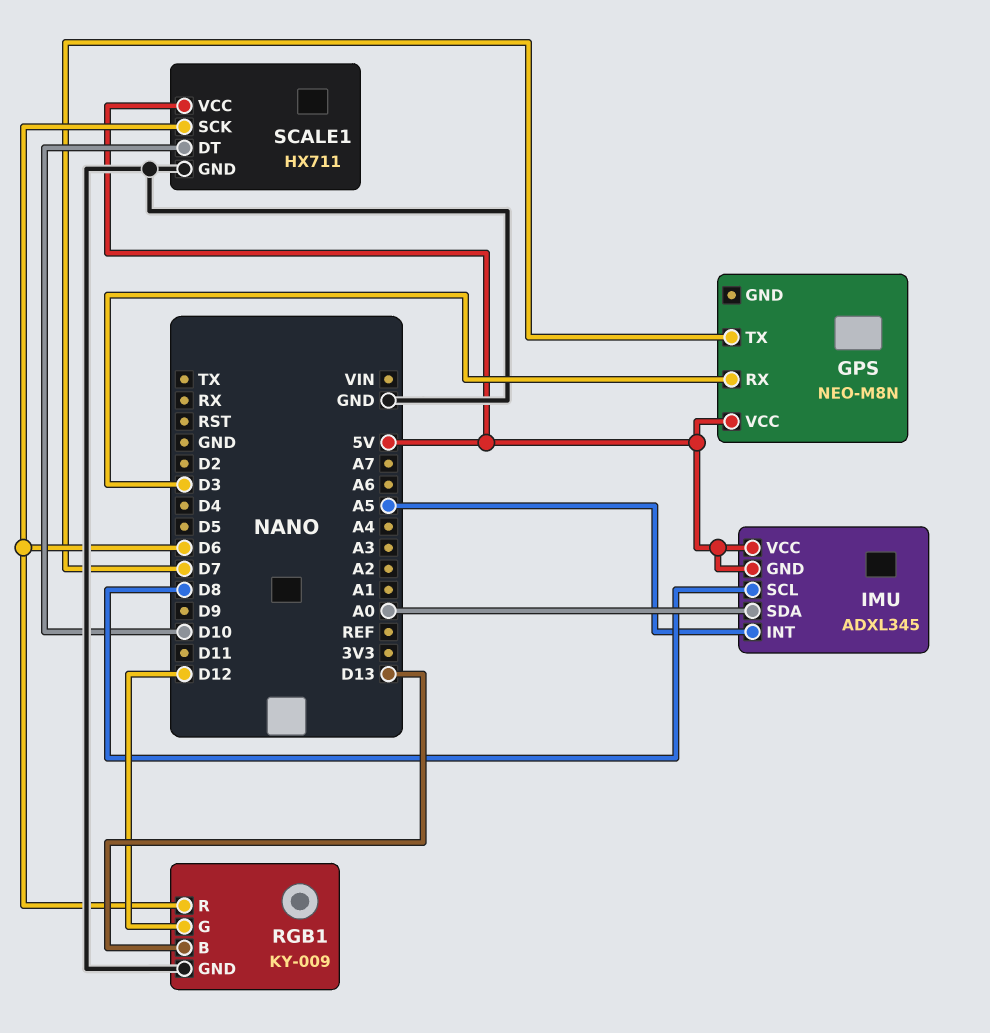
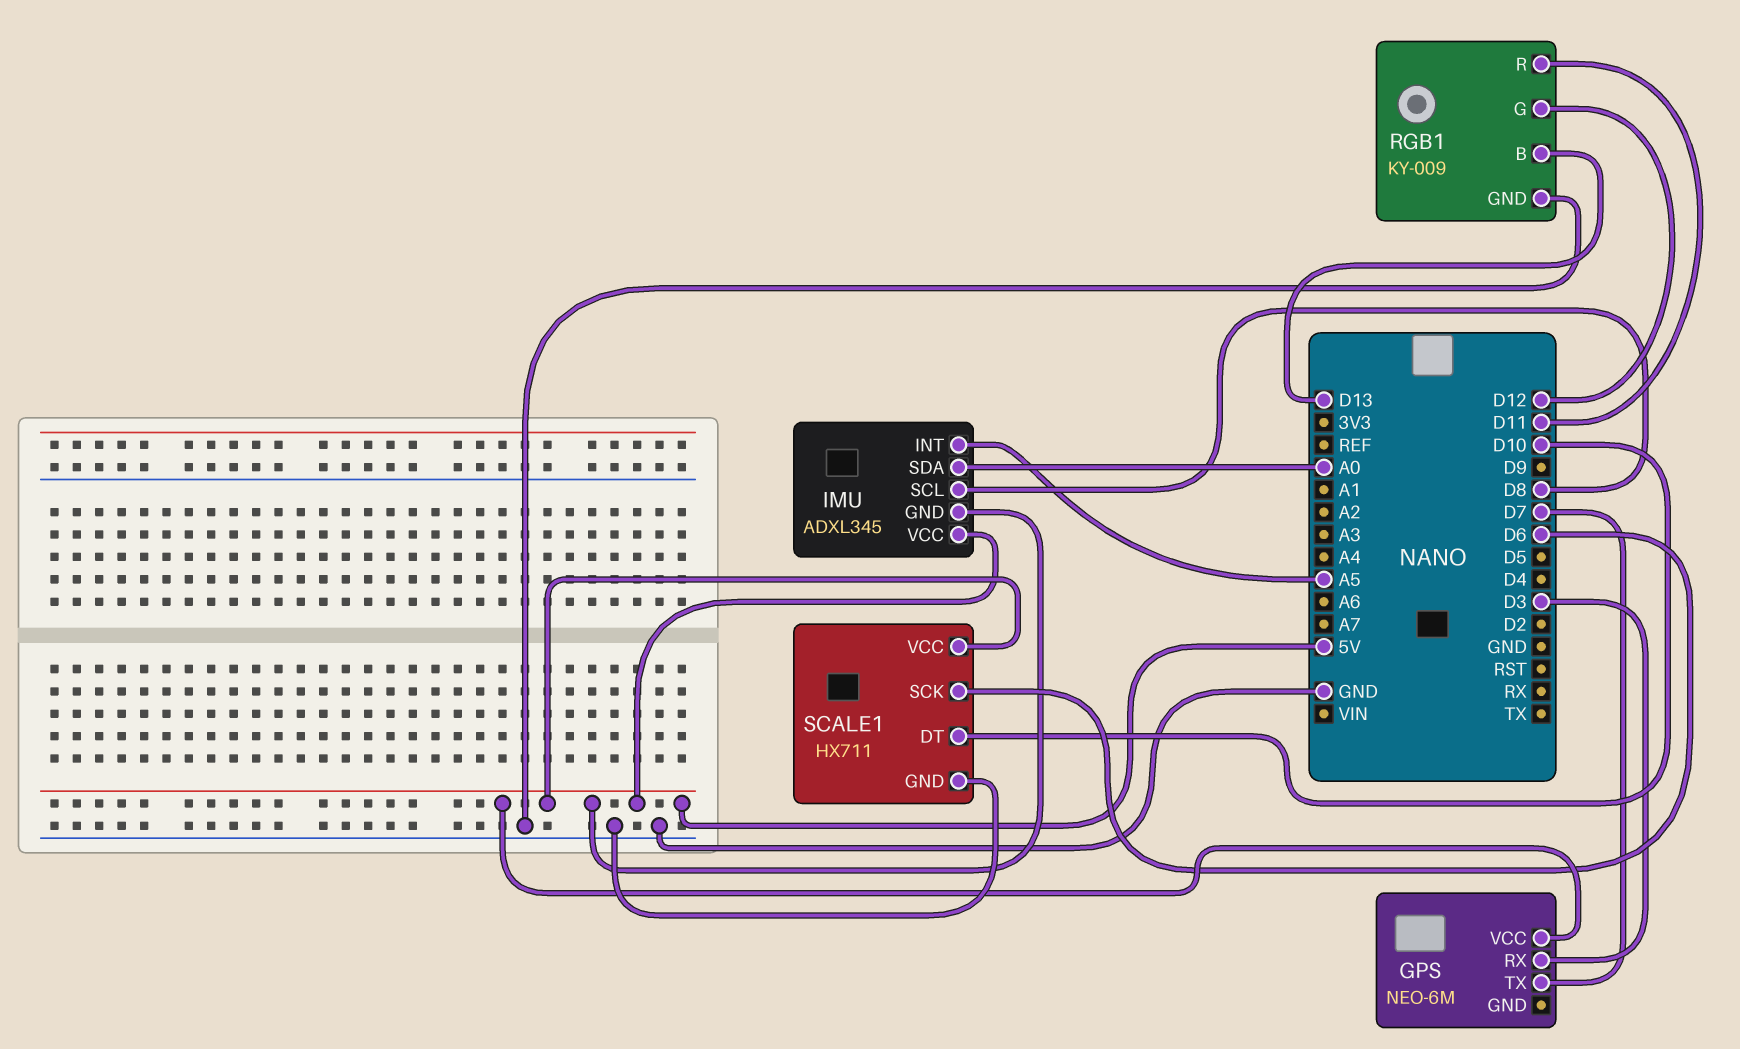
GPS: NEO-M8N -> NEO-6M
RGB1 pin R: D6 -> D11

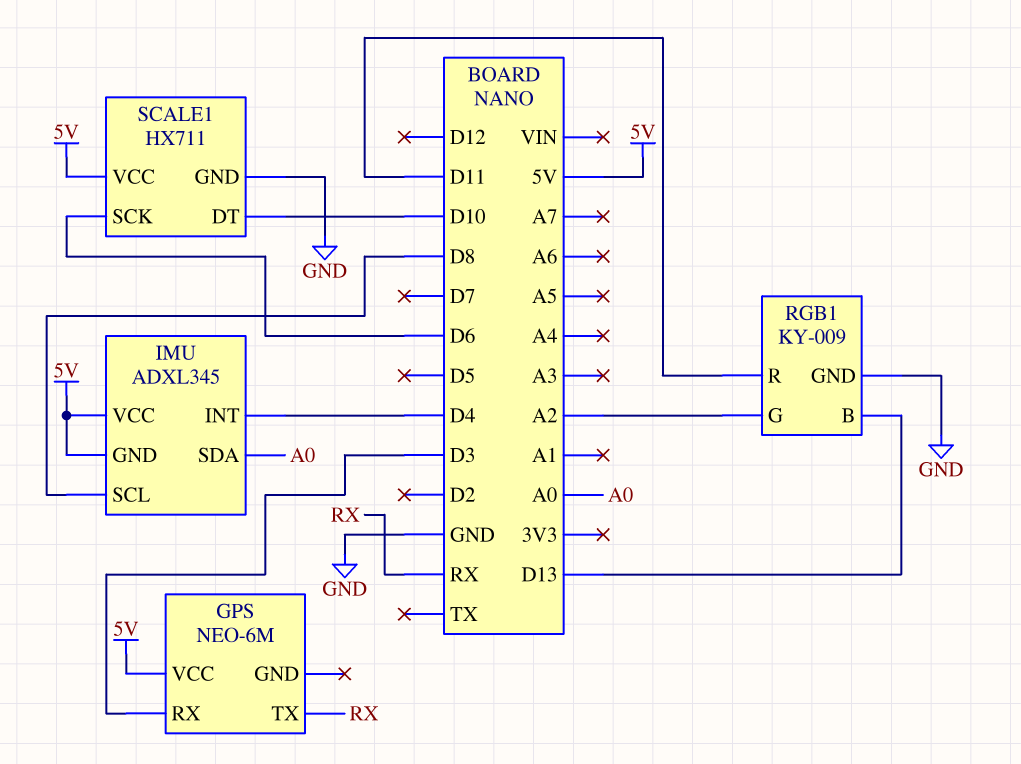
GPS pin TX: D7 -> RX
IMU pin INT: A5 -> D4
RGB1 pin G: D12 -> A2

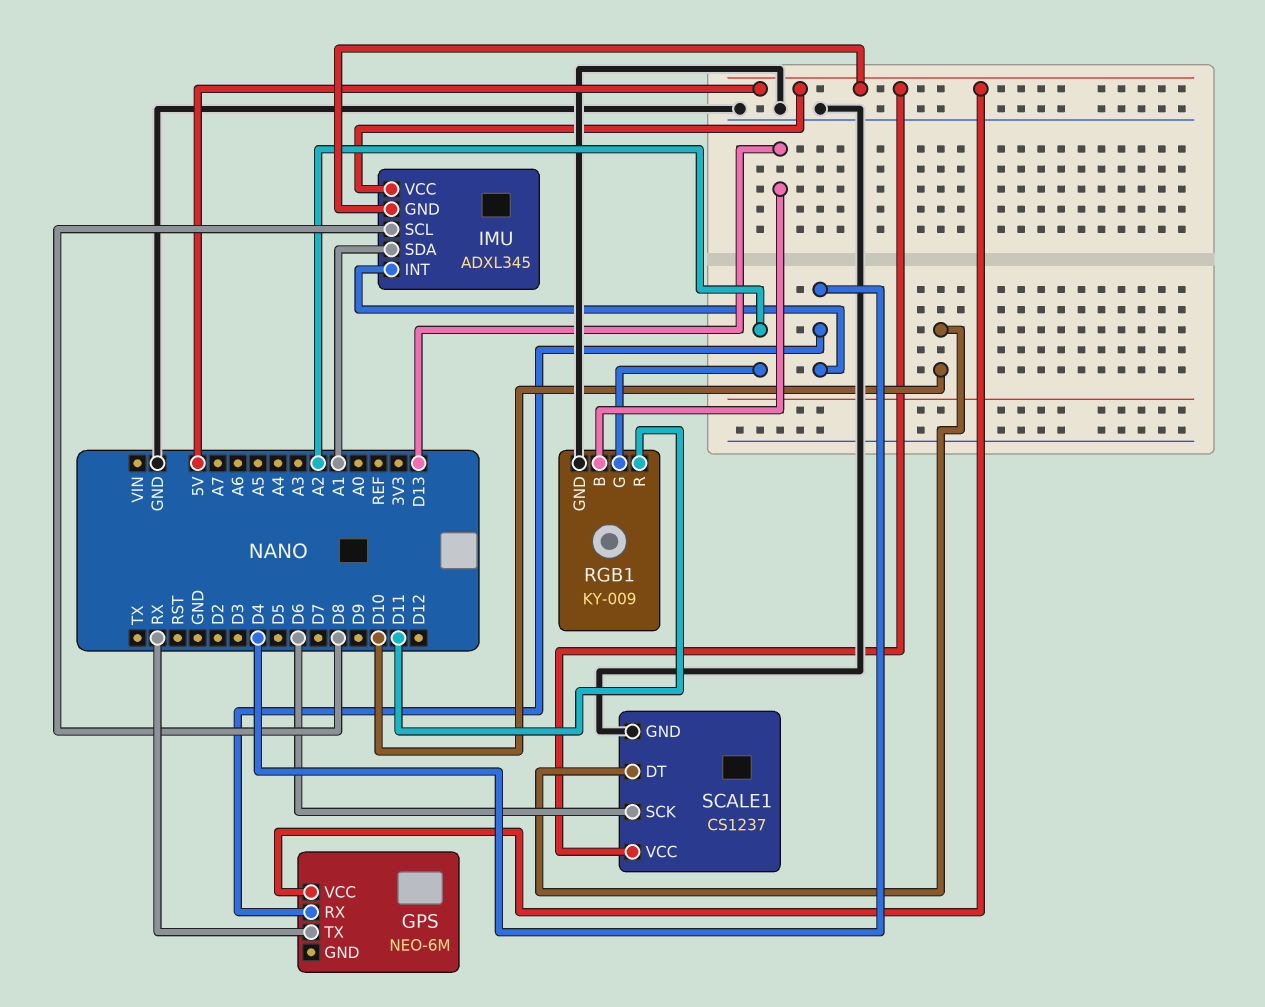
GPS pin RX: D3 -> D4
IMU pin SDA: A0 -> A1
SCALE1: HX711 -> CS1237

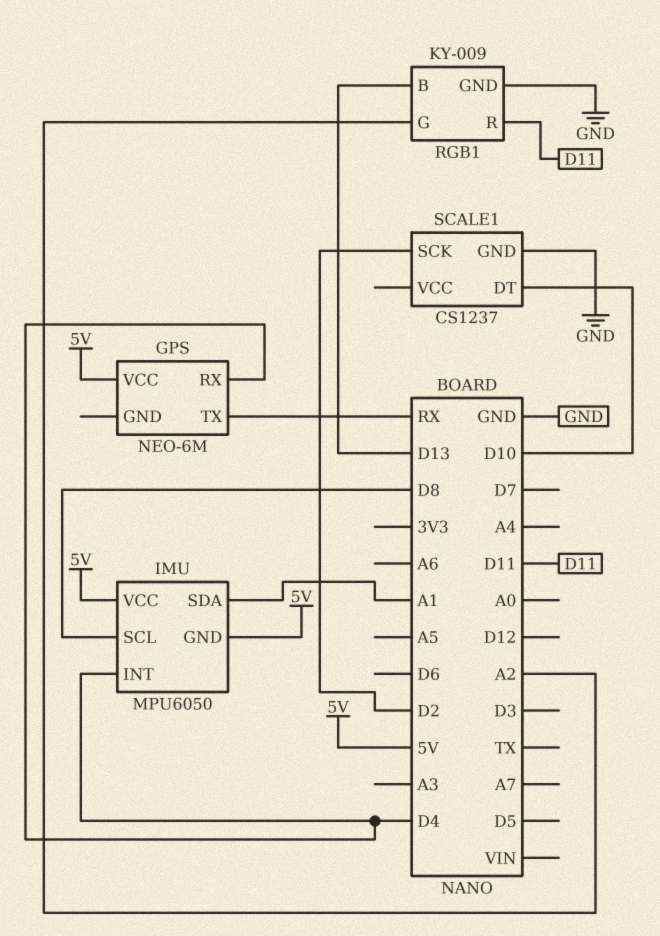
IMU: ADXL345 -> MPU6050
SCALE1 pin SCK: D6 -> D2
SCALE1 pin VCC: 5V -> none

